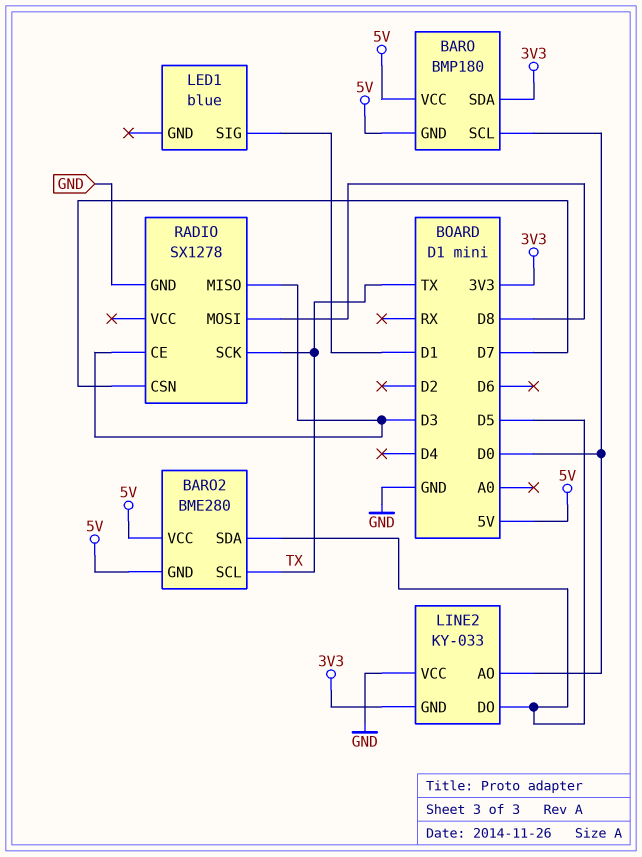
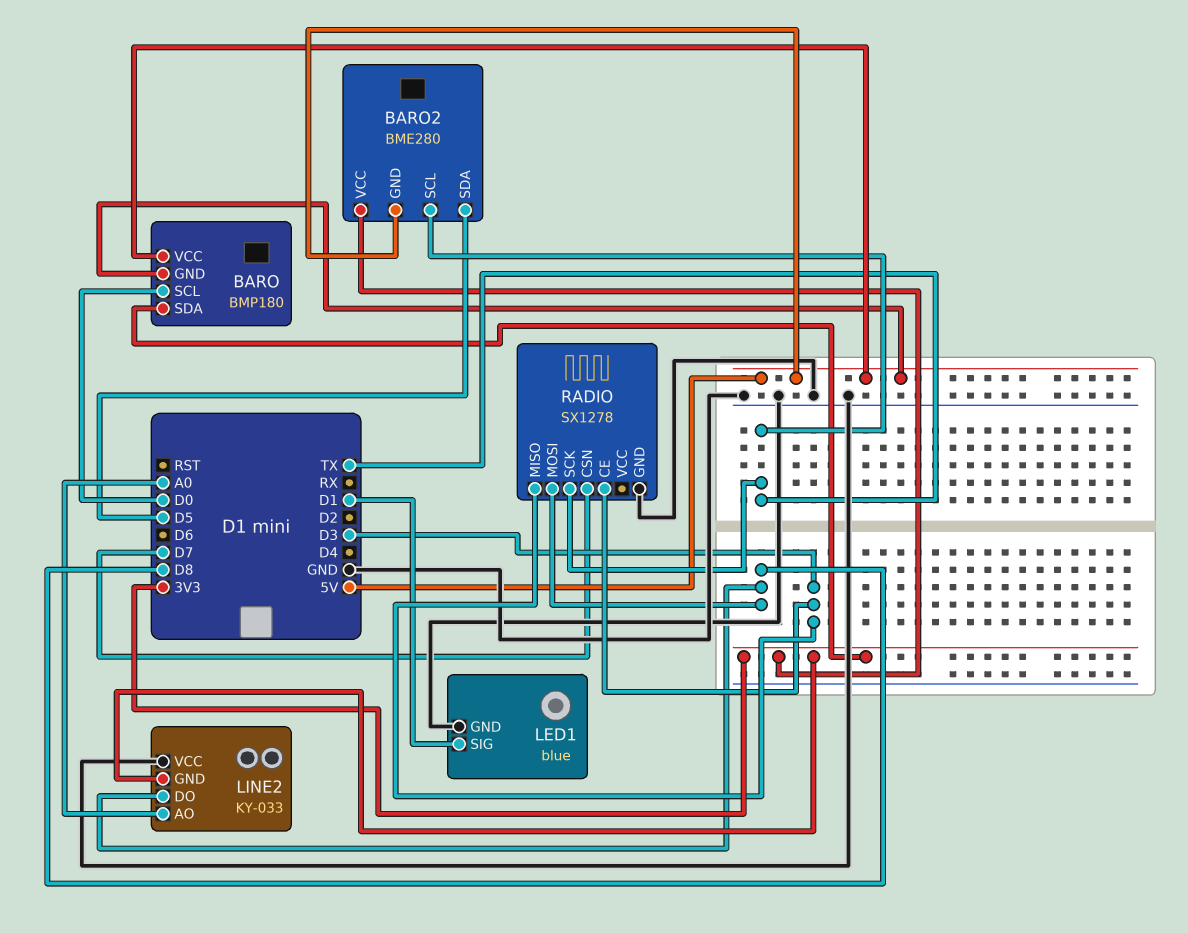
BARO2 pin VCC: 5V -> 3V3
LED1 pin GND: none -> GND
LINE2 pin AO: D0 -> A0
LINE2 pin DO: D5 -> D8

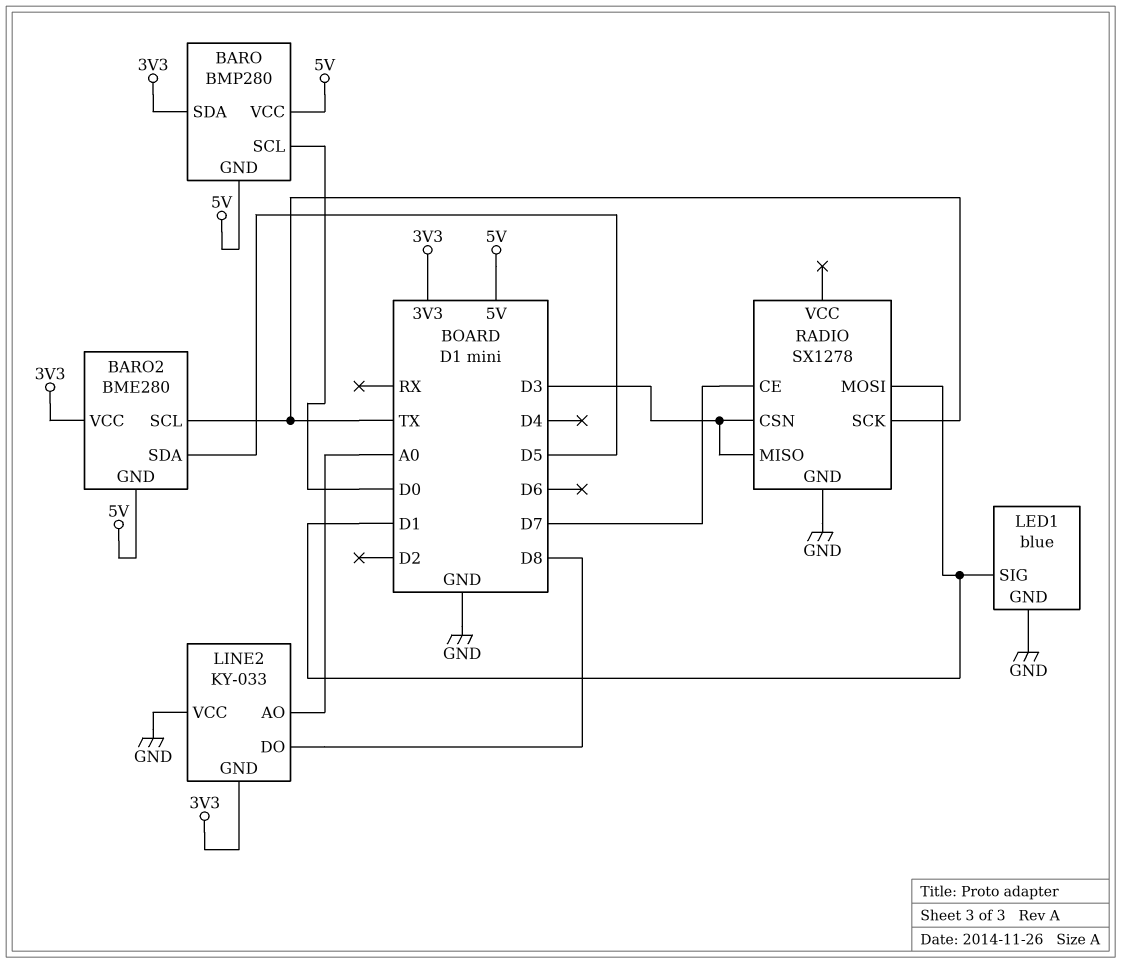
BARO: BMP180 -> BMP280
RADIO pin CE: D3 -> D7
RADIO pin CSN: D7 -> D3
RADIO pin MOSI: D8 -> D1

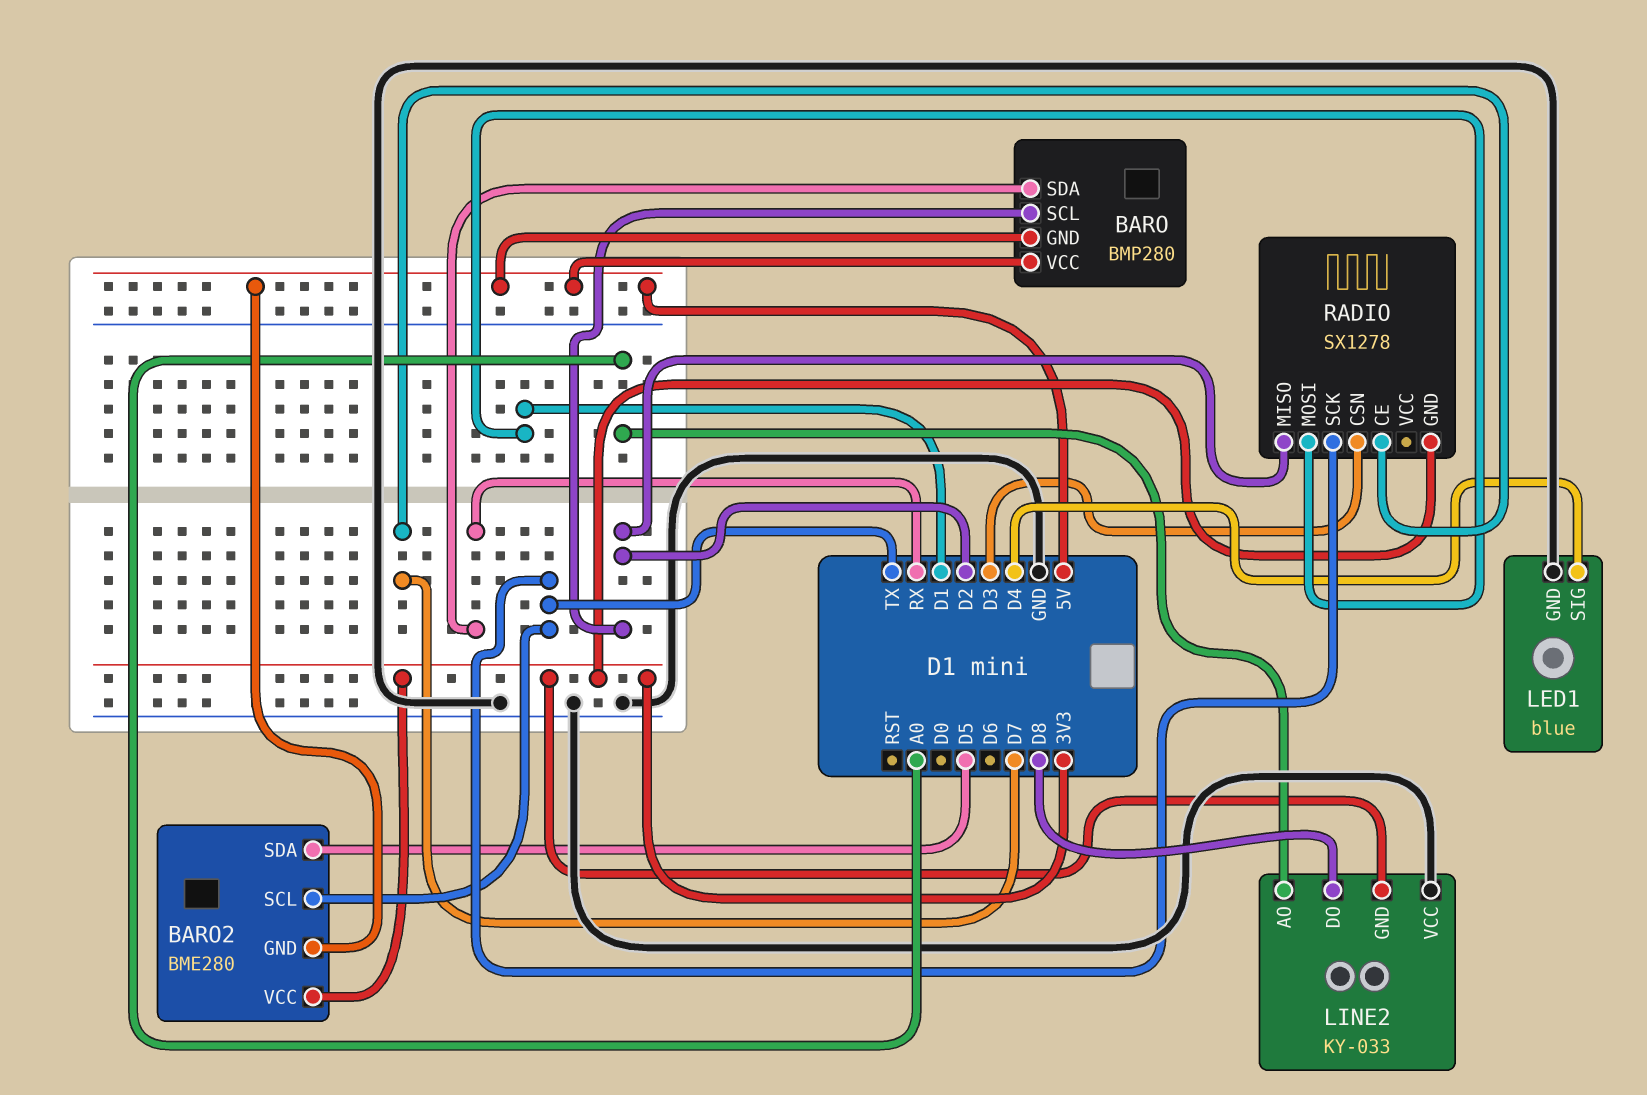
BARO pin SCL: D0 -> D2
BARO pin SDA: 3V3 -> RX
LED1 pin SIG: D1 -> D4
RADIO pin GND: GND -> 3V3
RADIO pin MISO: D3 -> D2

